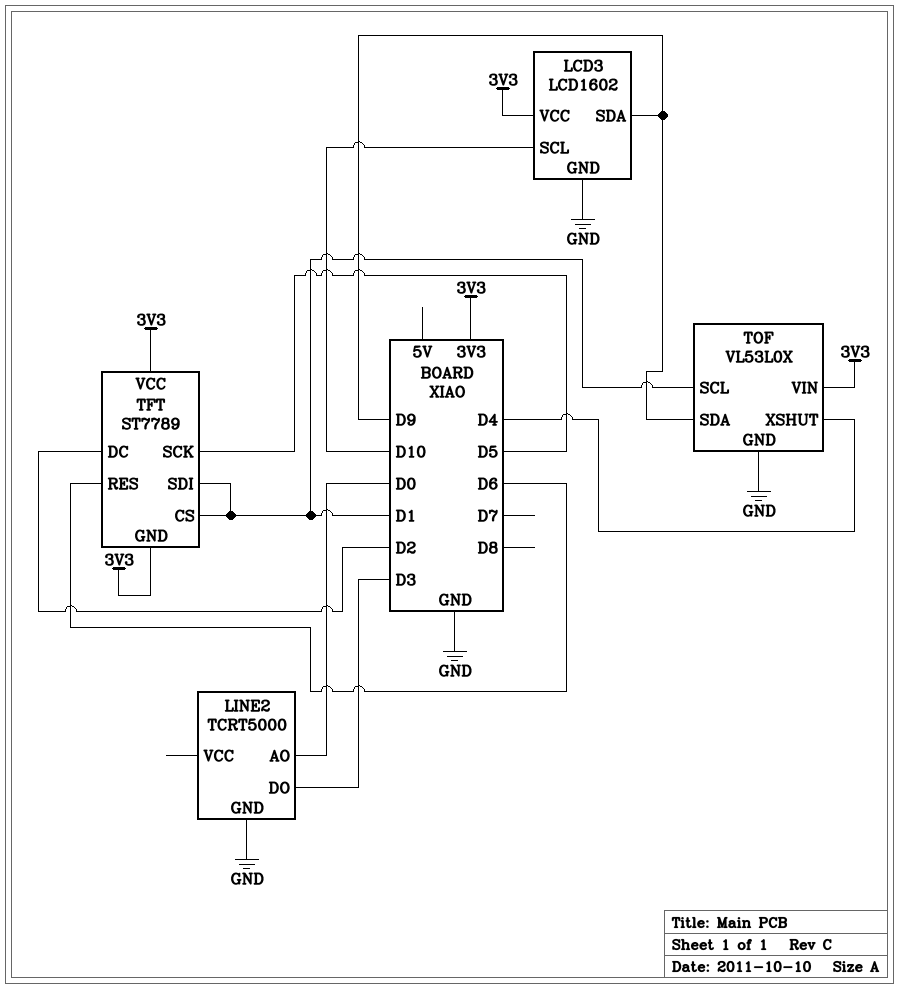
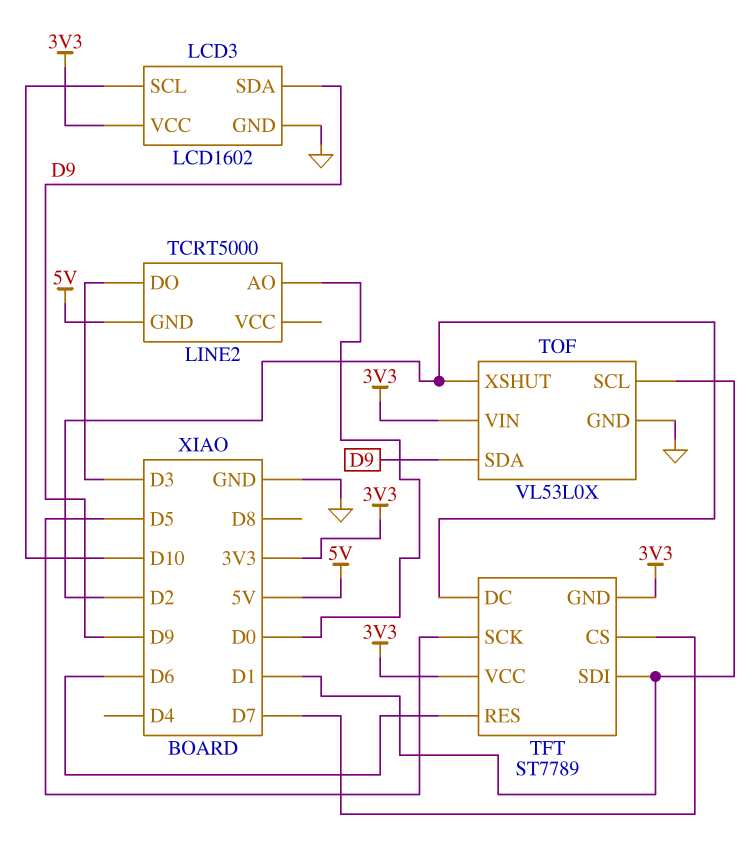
LINE2 pin GND: GND -> 5V
TFT pin CS: D1 -> D7
TOF pin XSHUT: D4 -> D2

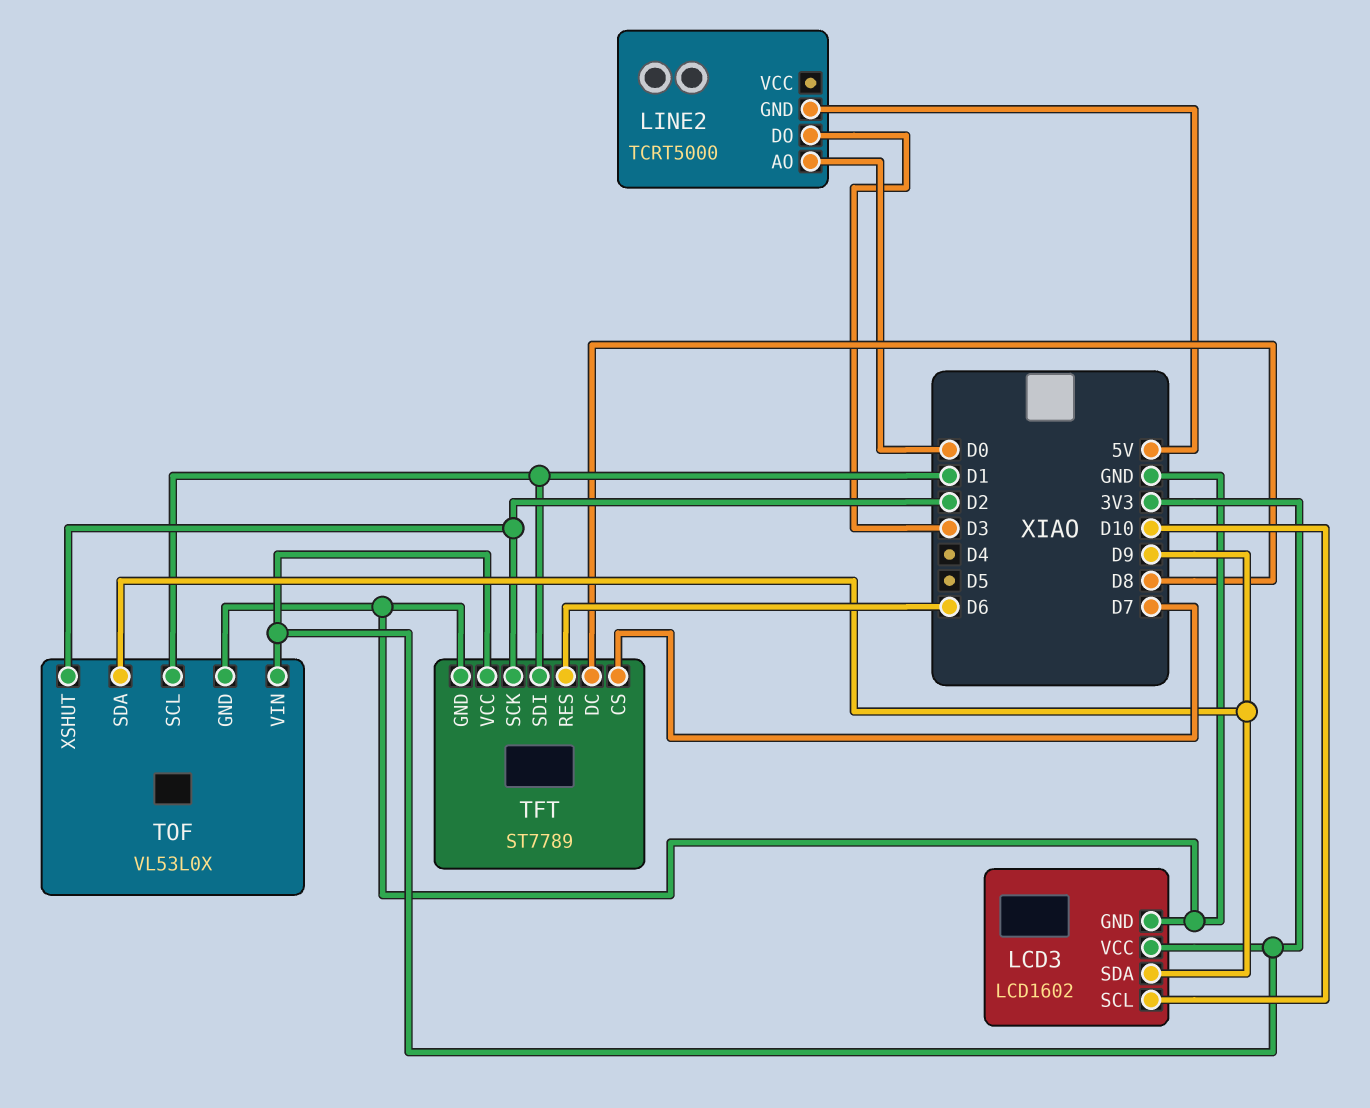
TFT pin DC: D2 -> D8
TFT pin GND: 3V3 -> GND
TFT pin SCK: D5 -> D2

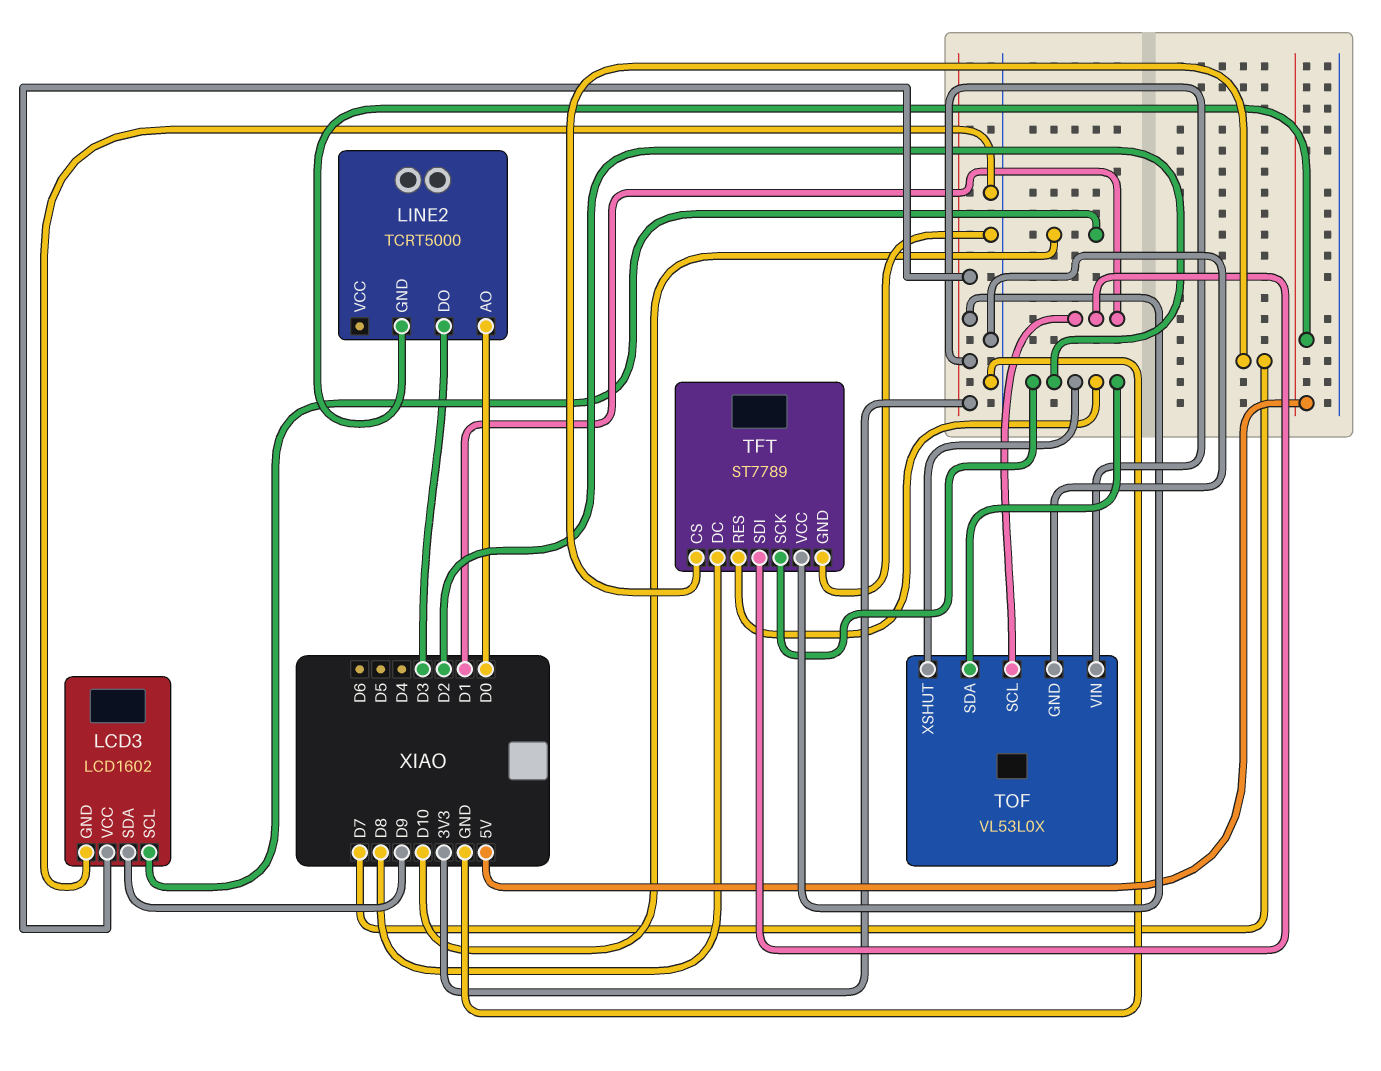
TFT pin RES: D6 -> D2
TOF pin SDA: D9 -> D2

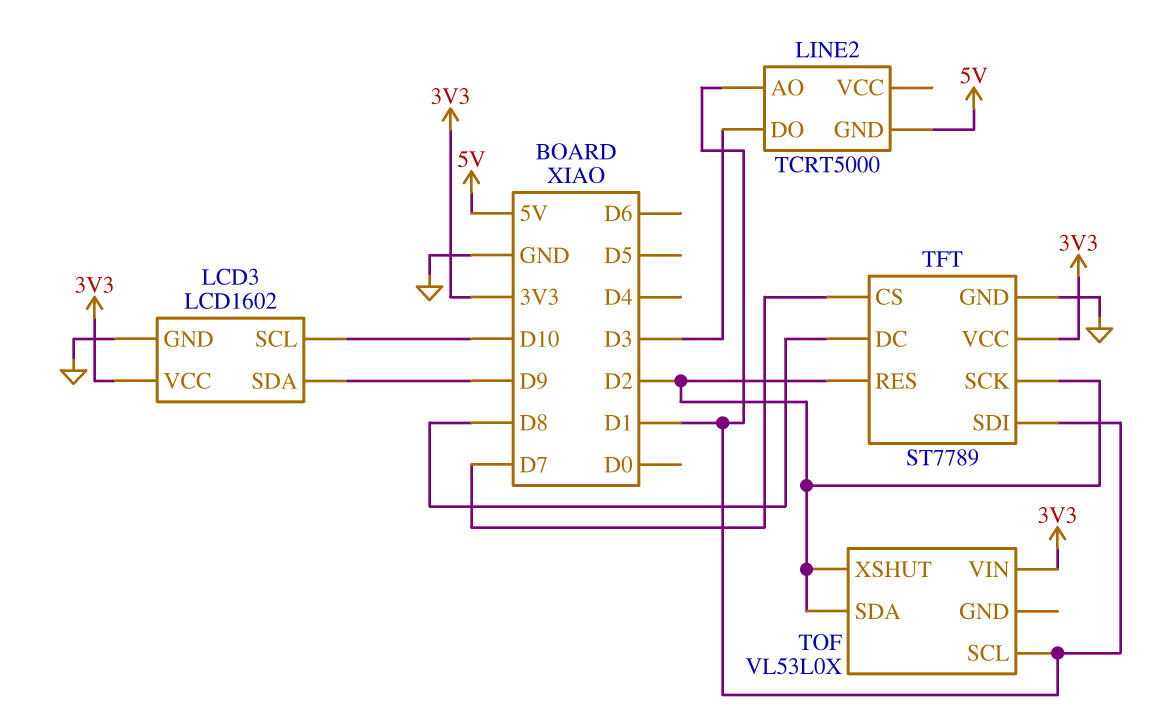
LINE2 pin AO: D0 -> D1
TOF pin GND: GND -> none

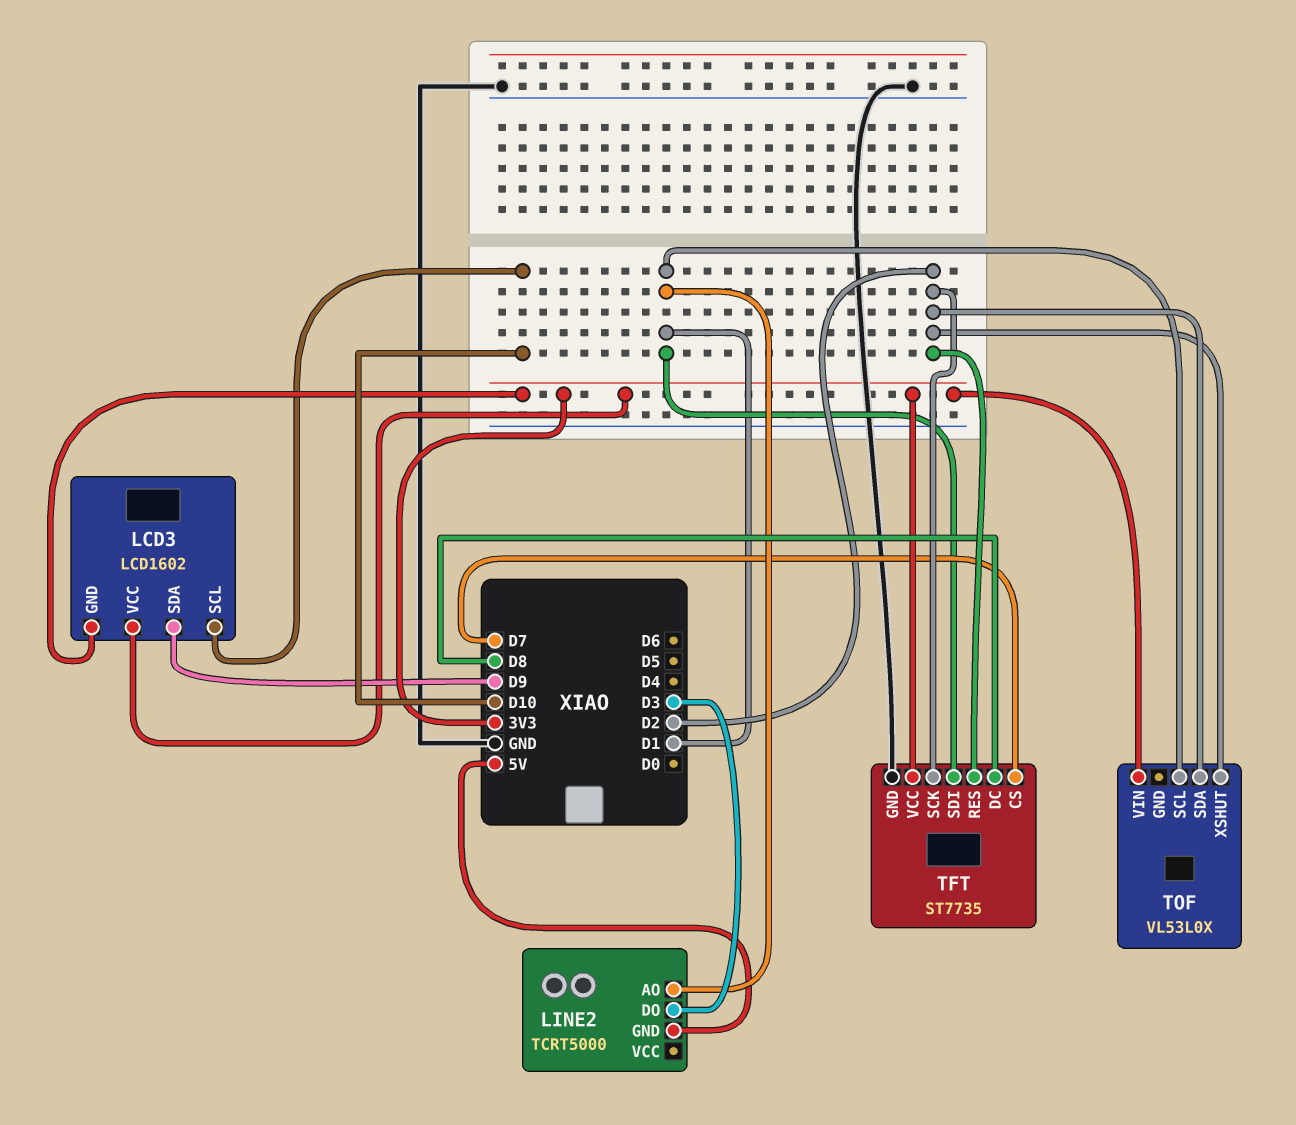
LCD3 pin GND: GND -> 3V3
TFT: ST7789 -> ST7735

